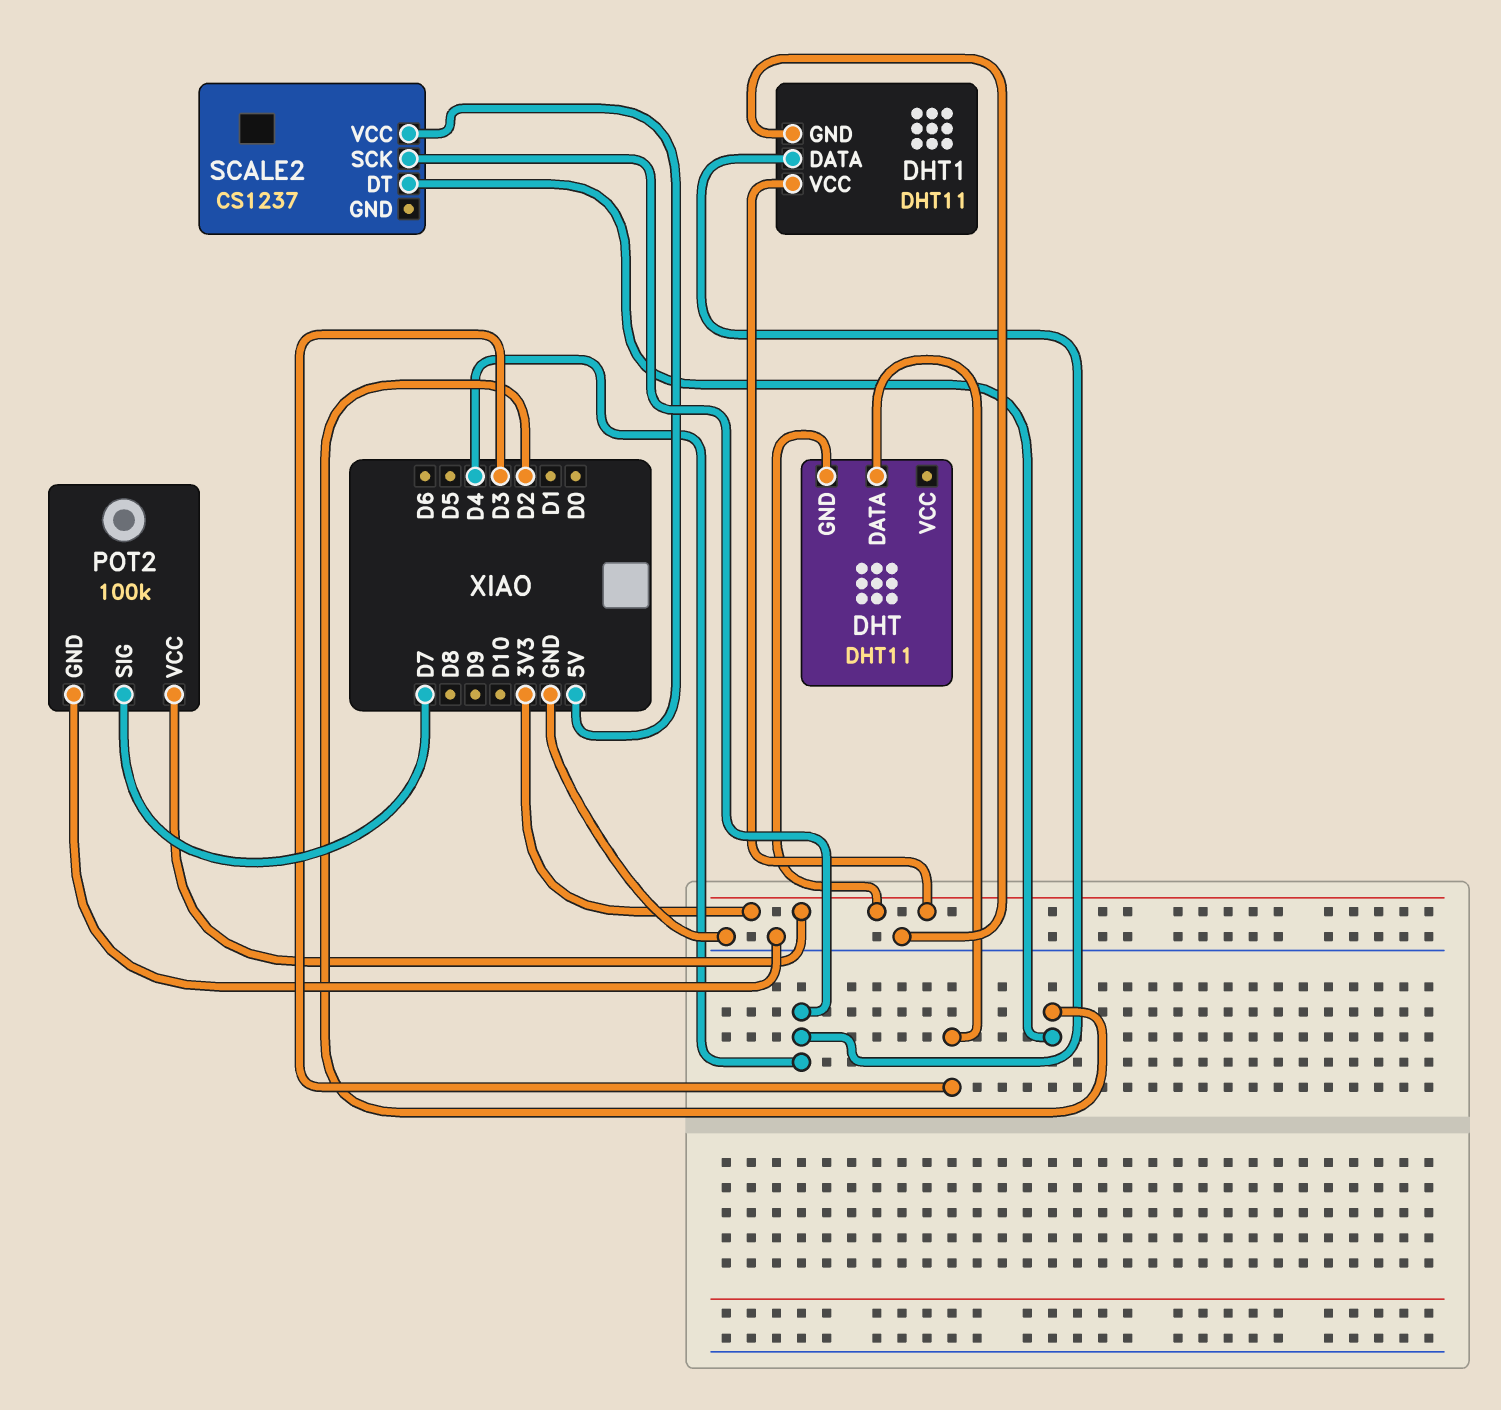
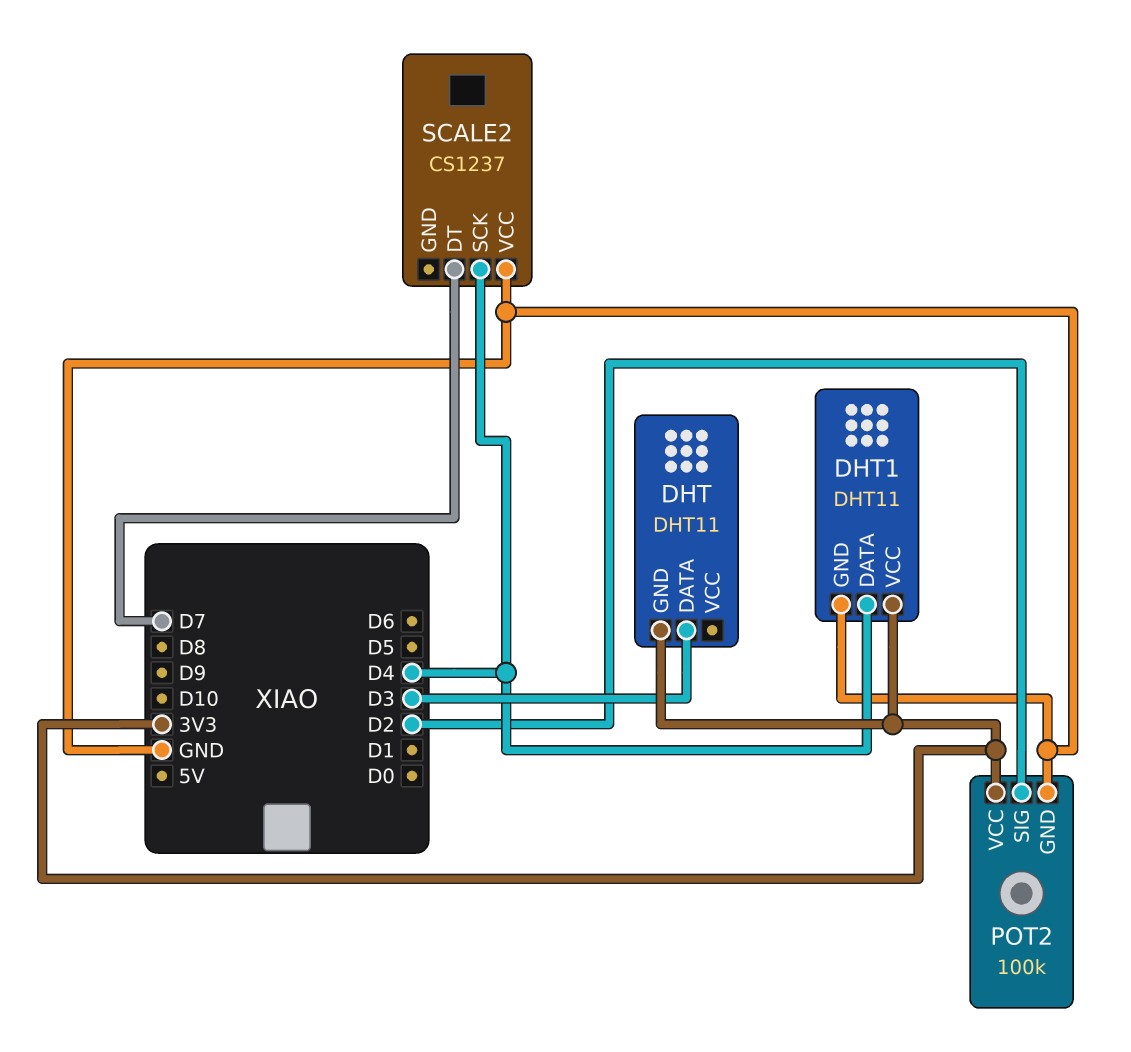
POT2 pin SIG: D7 -> D2
SCALE2 pin DT: D2 -> D7
SCALE2 pin VCC: 5V -> GND

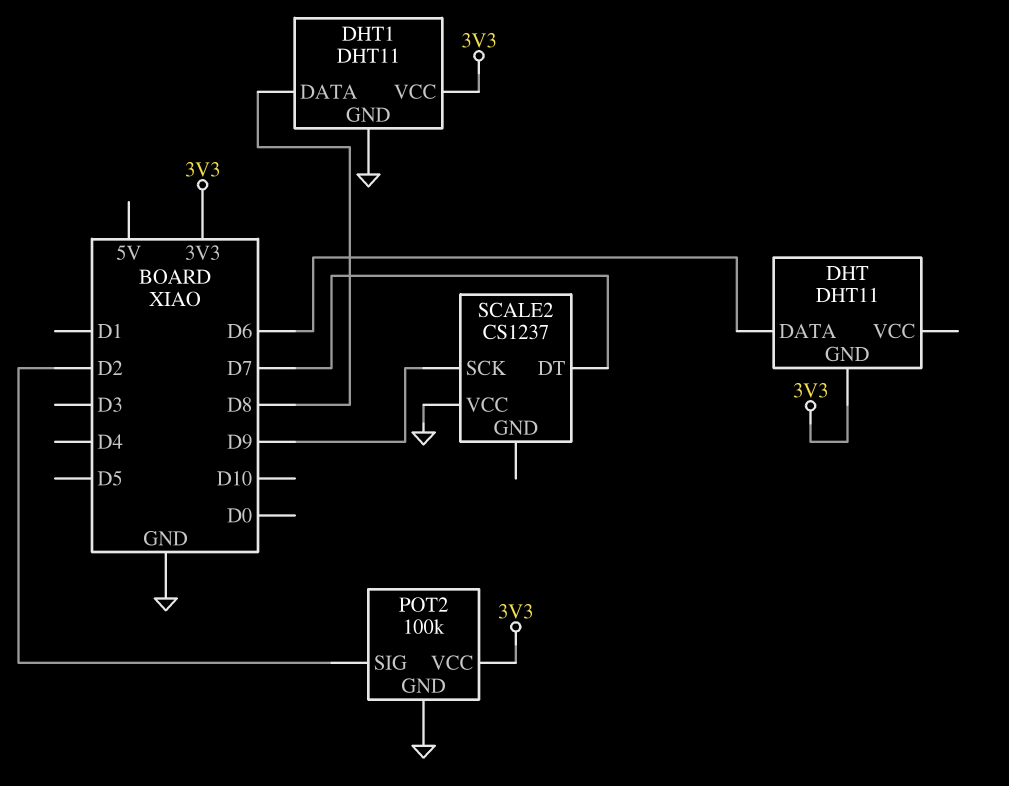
DHT pin DATA: D3 -> D6
DHT1 pin DATA: D4 -> D8
SCALE2 pin SCK: D4 -> D9

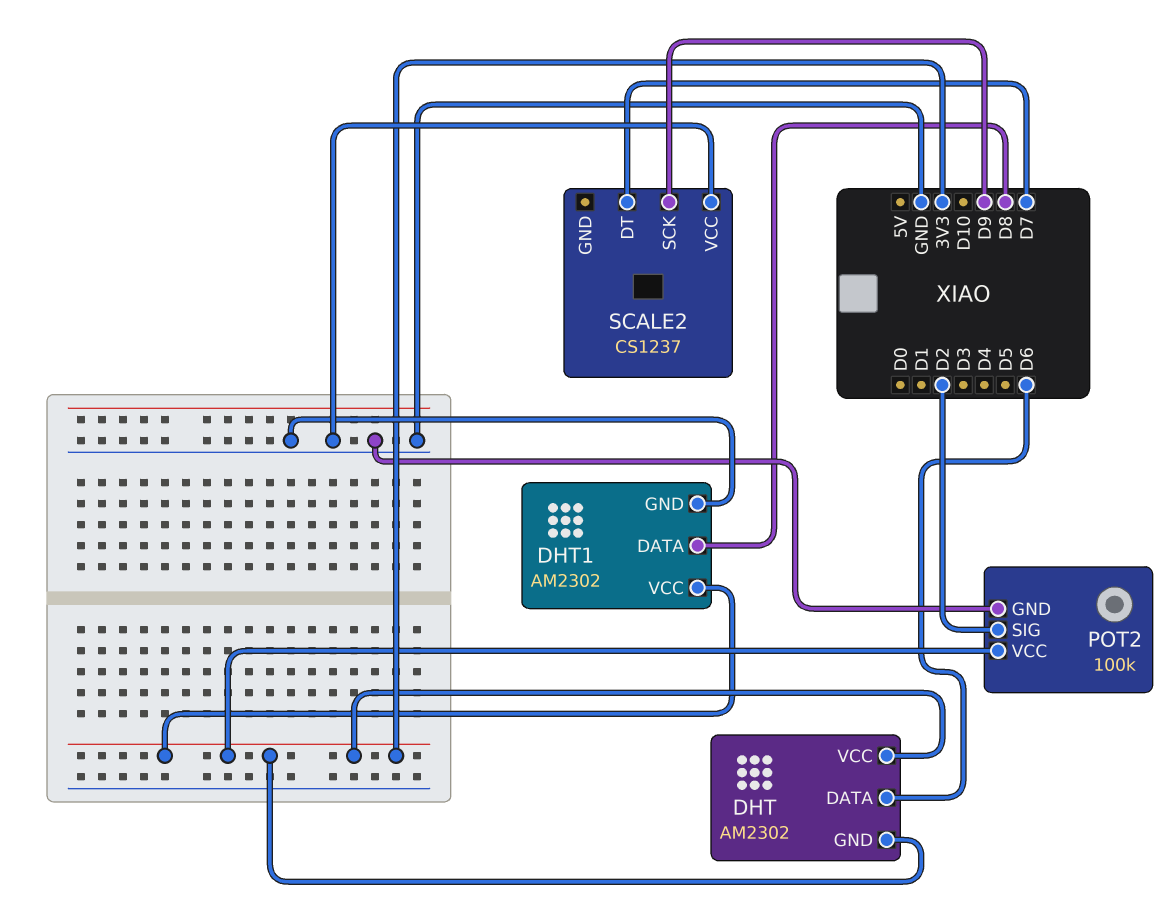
DHT: DHT11 -> AM2302
DHT pin VCC: none -> 3V3
DHT1: DHT11 -> AM2302

